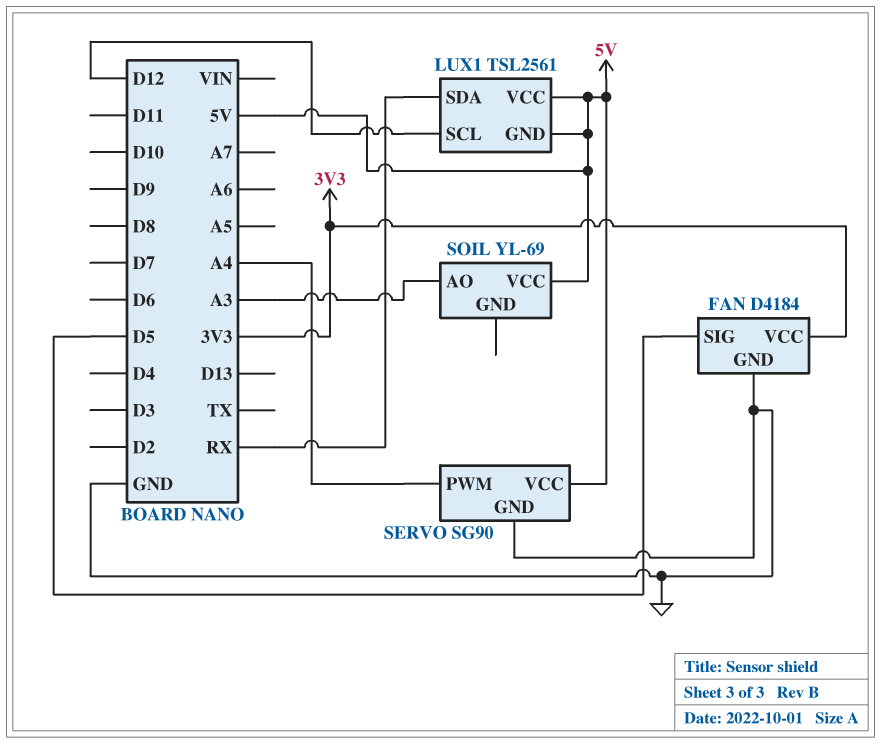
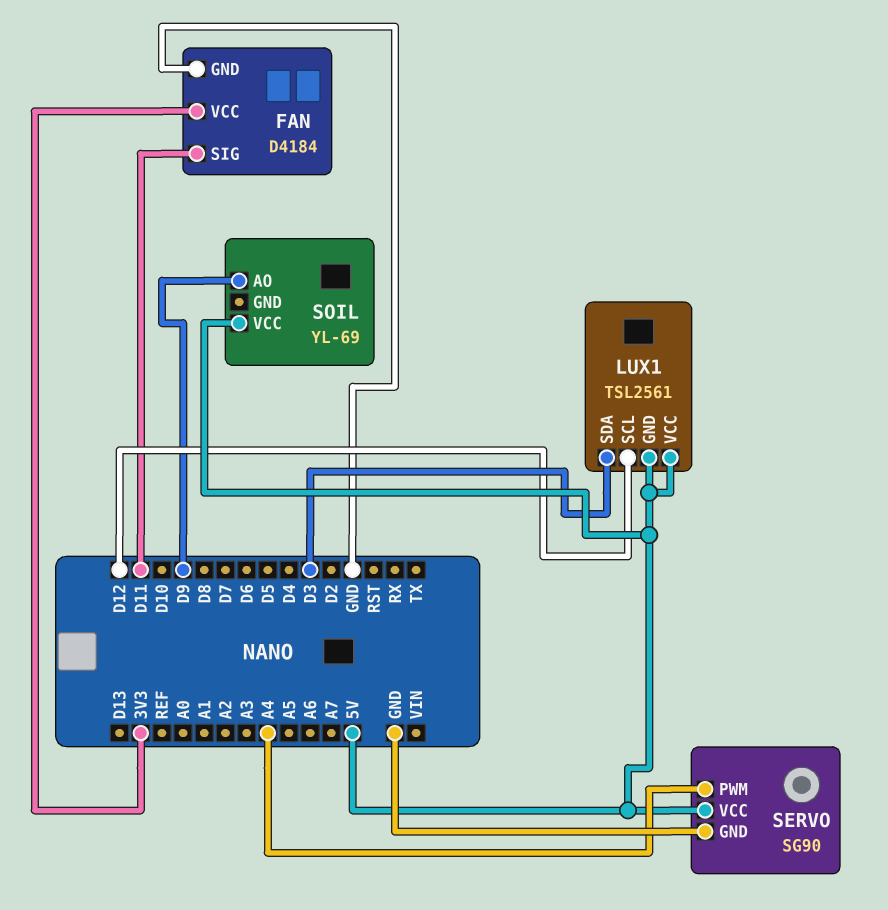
FAN pin SIG: D5 -> D11
LUX1 pin SDA: RX -> D3
SOIL pin AO: A3 -> D9

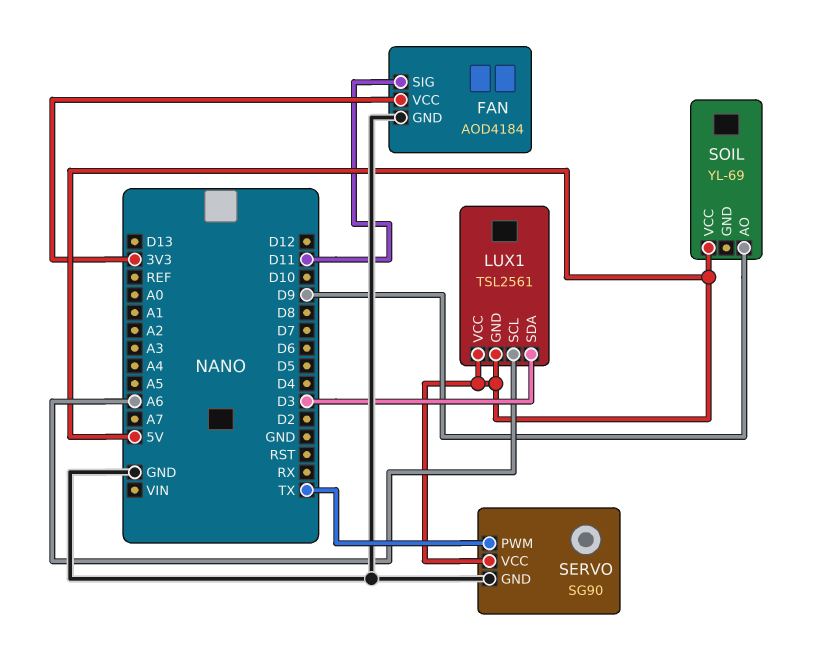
FAN: D4184 -> AOD4184
LUX1 pin SCL: D12 -> A6
SERVO pin PWM: A4 -> TX

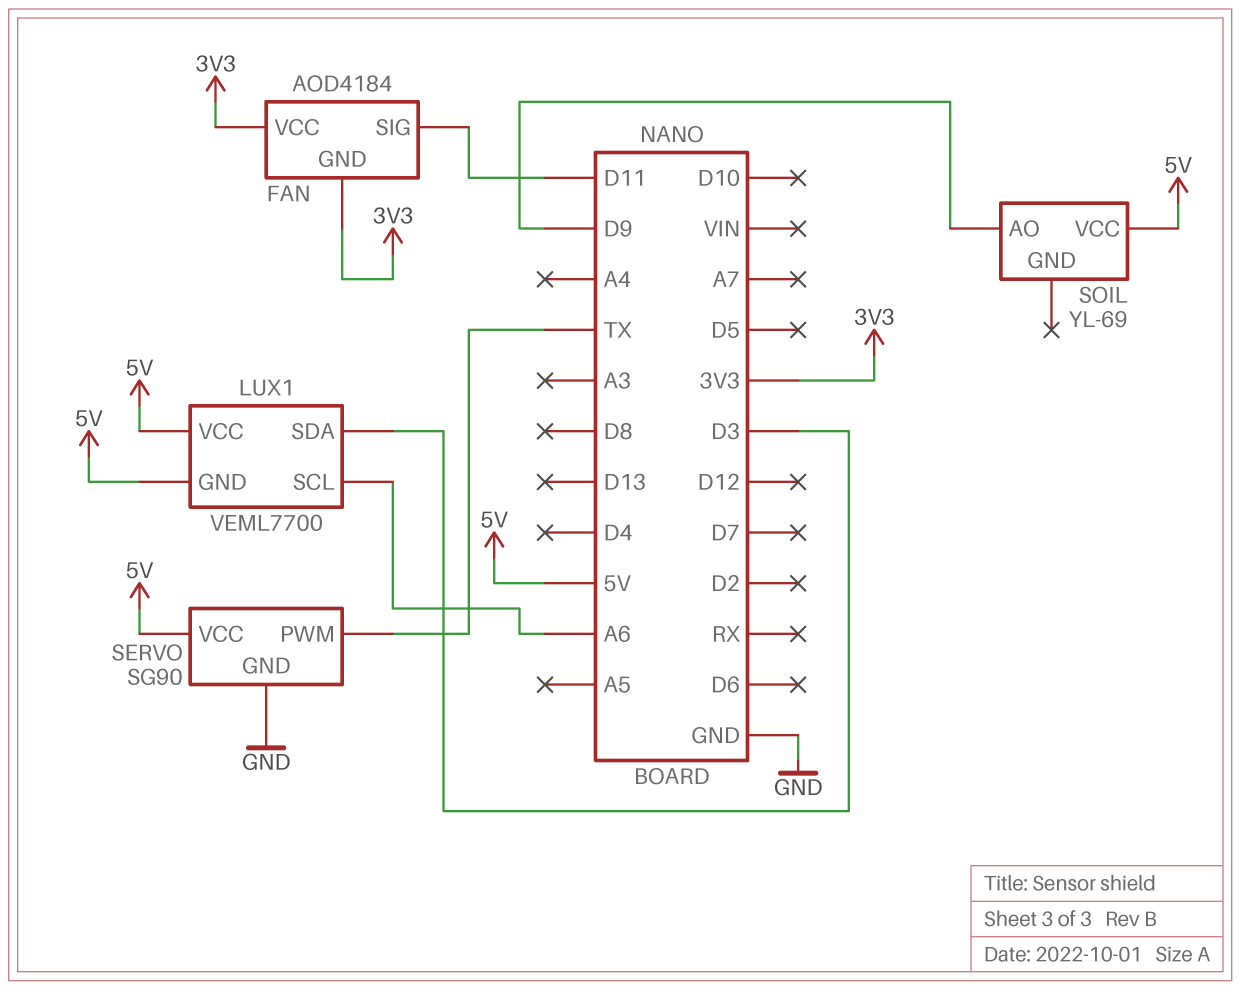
FAN pin GND: GND -> 3V3
LUX1: TSL2561 -> VEML7700

